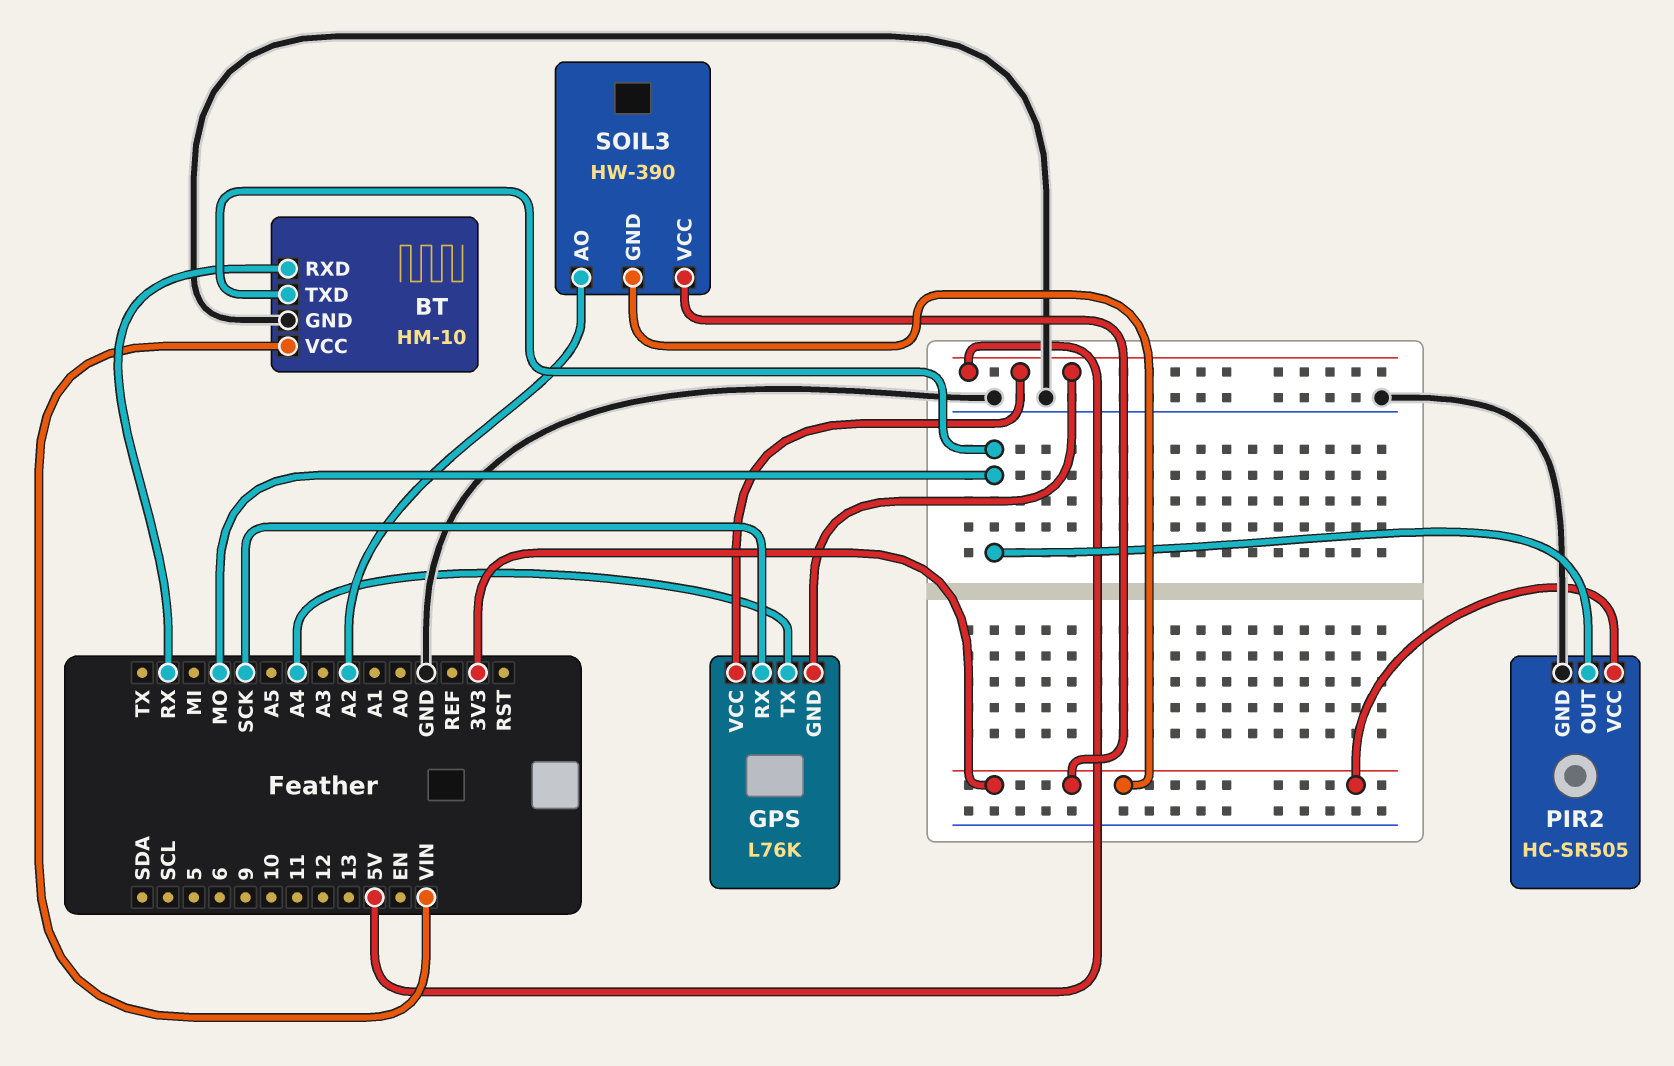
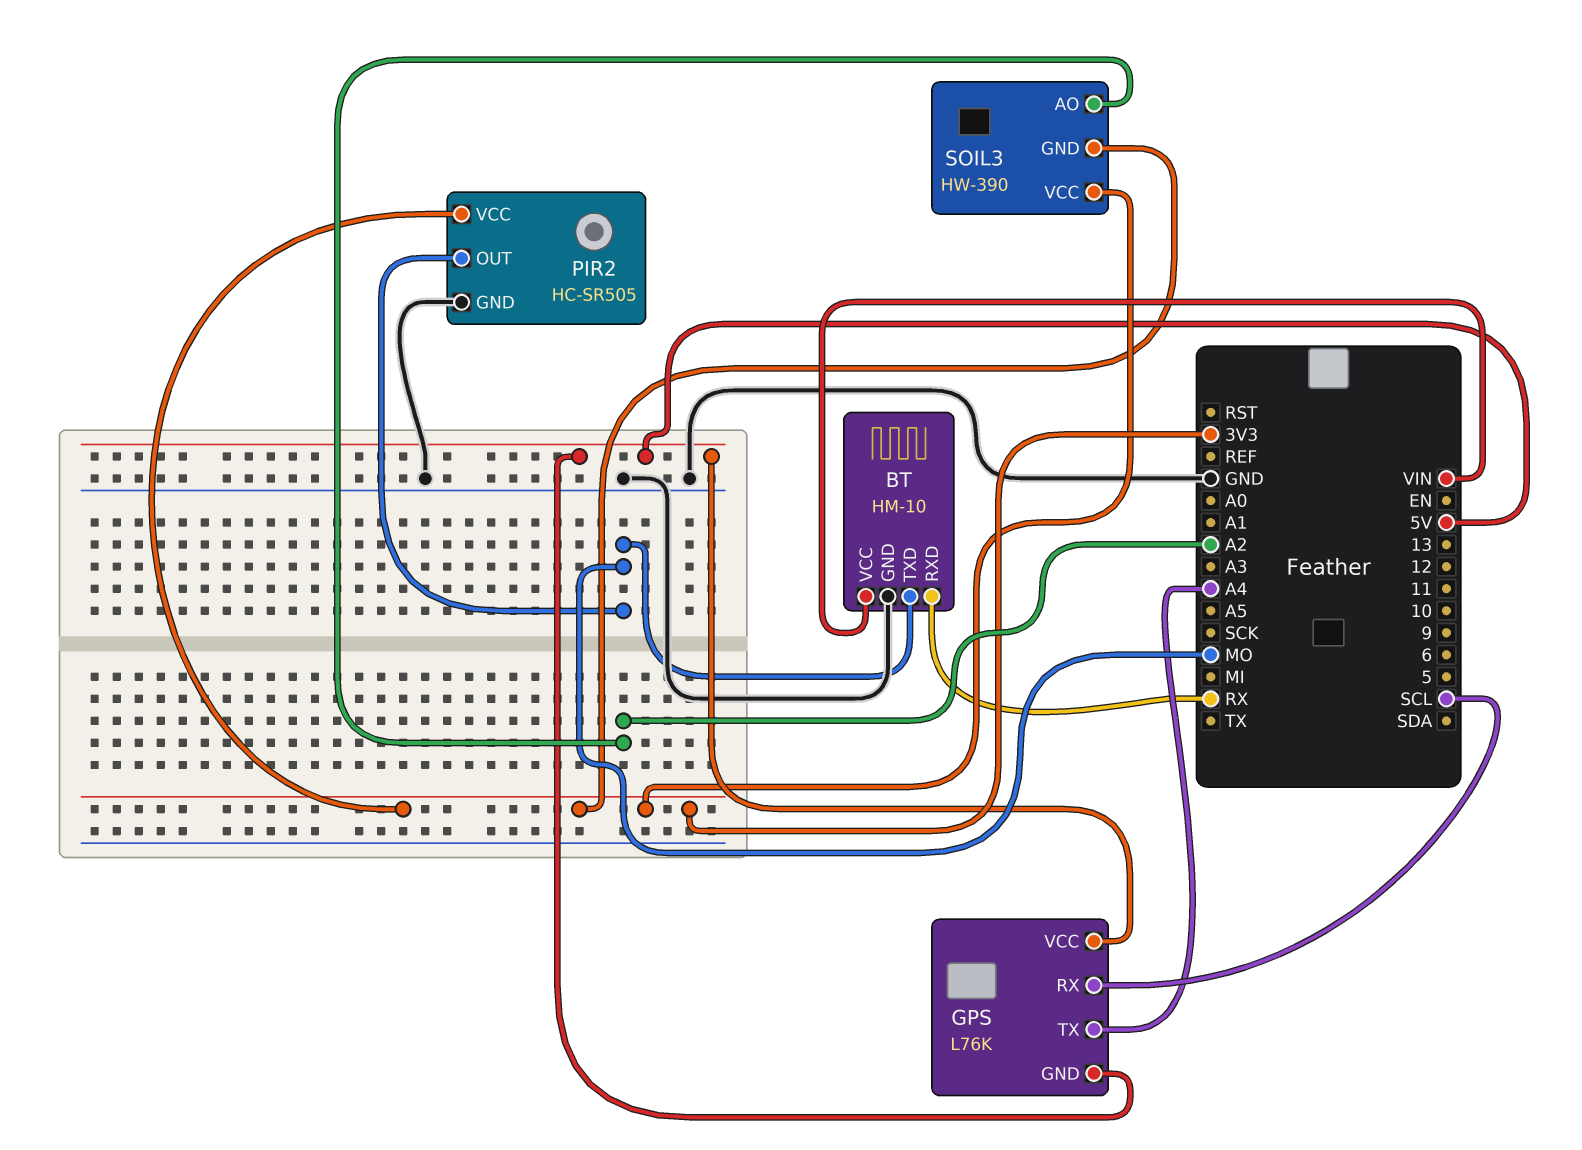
GPS pin RX: SCK -> SCL

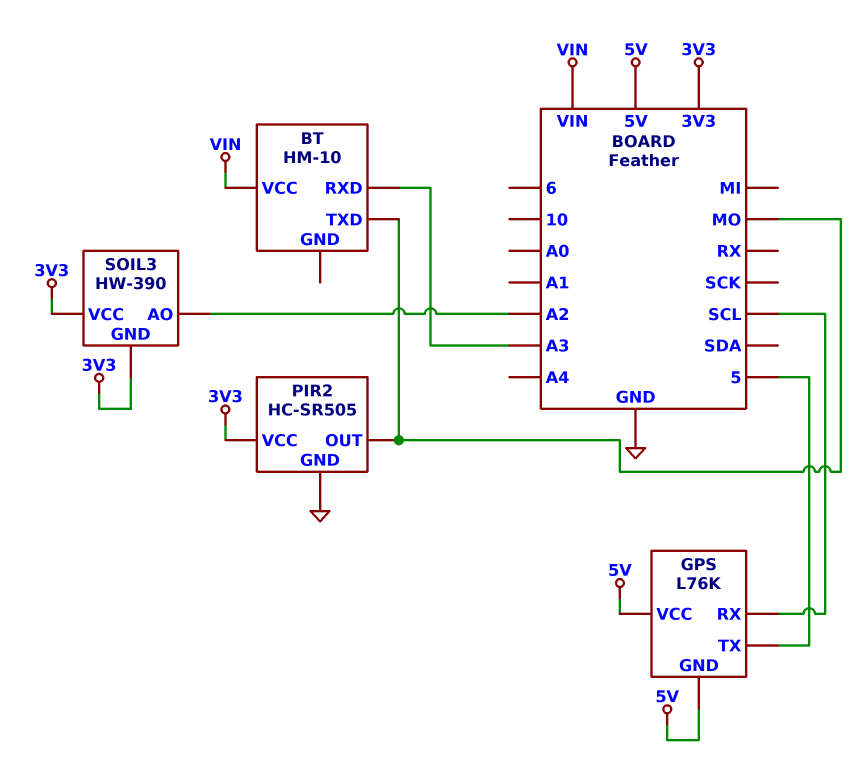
BT pin GND: GND -> none
BT pin RXD: RX -> A3
GPS pin TX: A4 -> 5

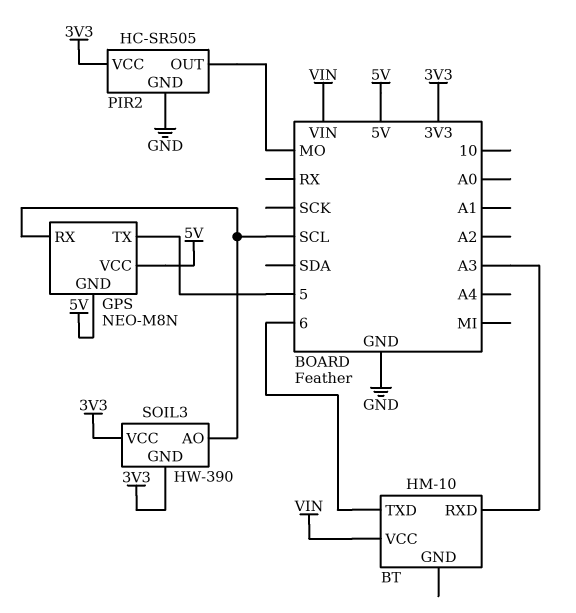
BT pin TXD: MO -> 6
GPS: L76K -> NEO-M8N
SOIL3 pin AO: A2 -> SCL

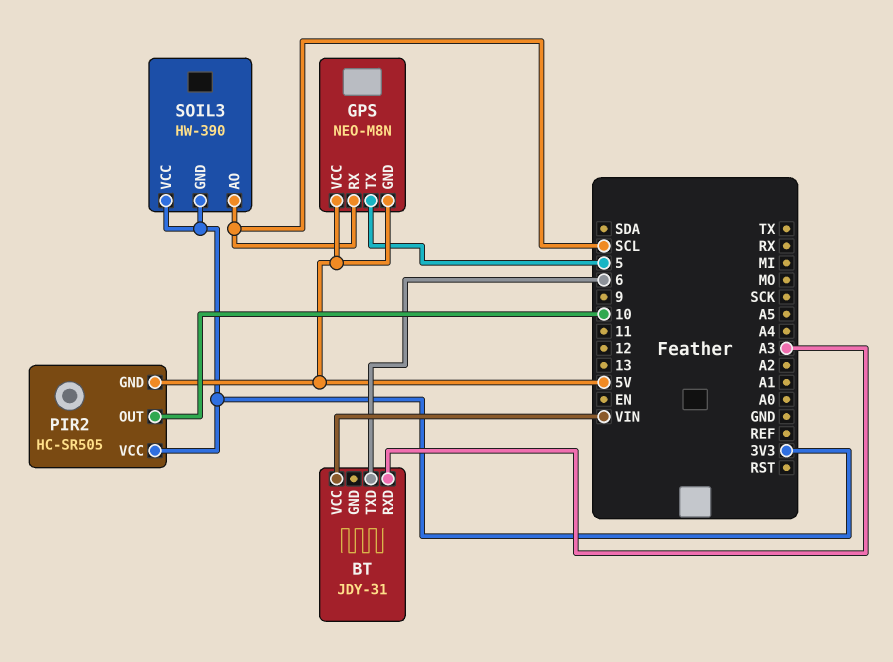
BT: HM-10 -> JDY-31
PIR2 pin GND: GND -> 5V
PIR2 pin OUT: MO -> 10

